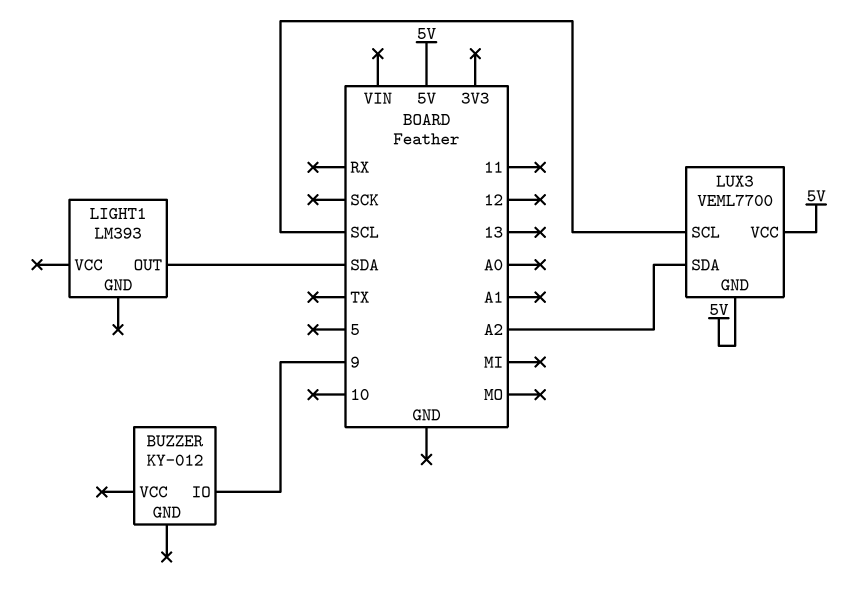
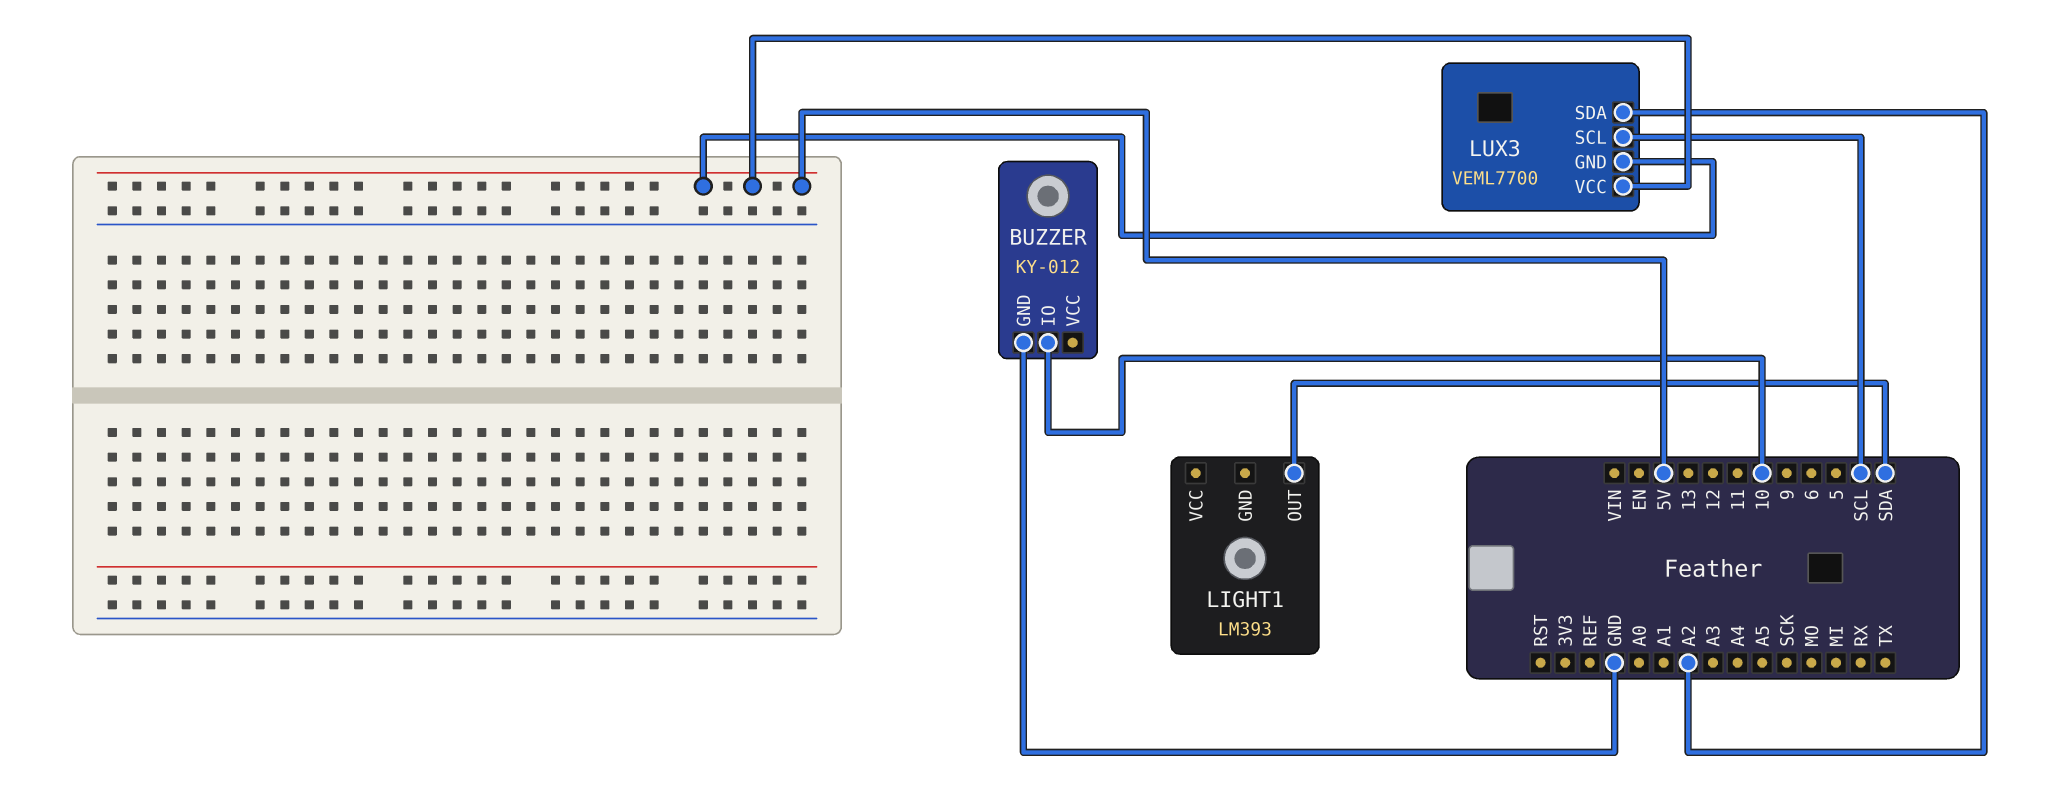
BUZZER pin GND: none -> GND
BUZZER pin IO: 9 -> 10

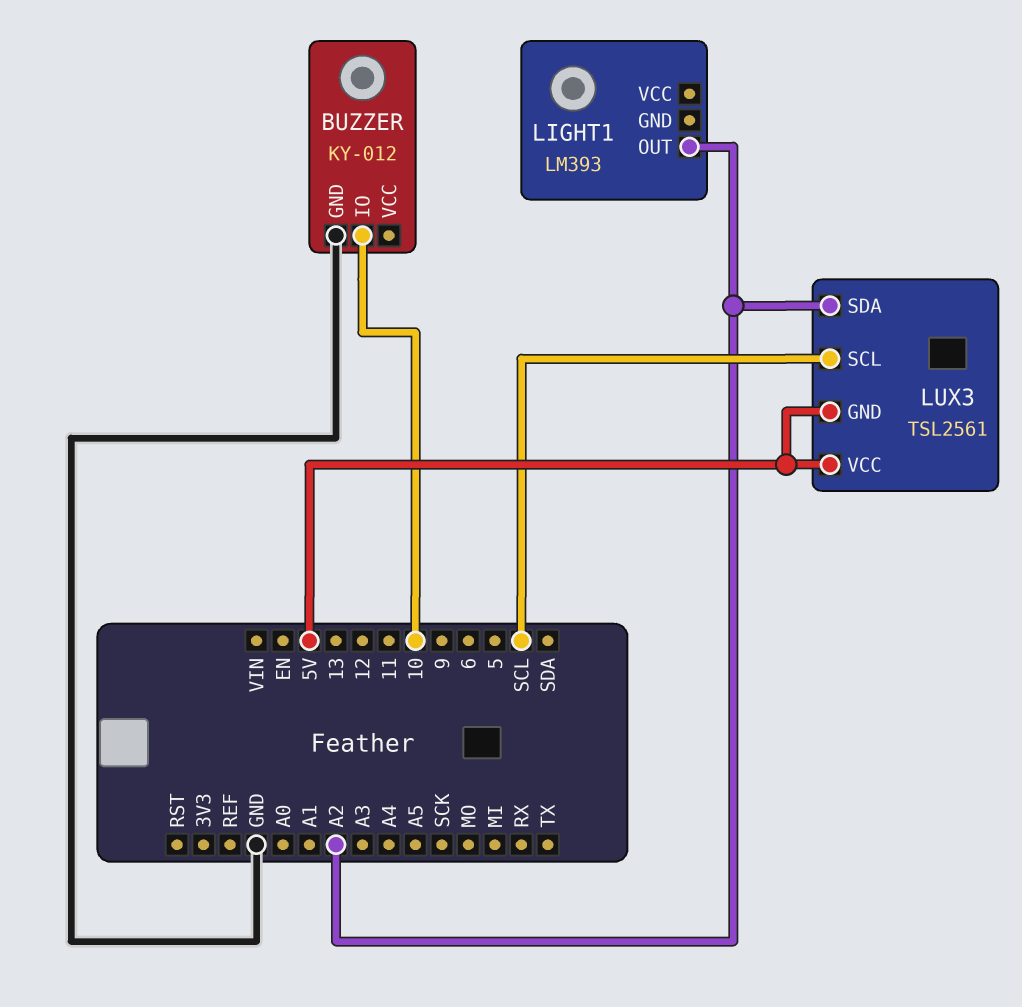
LIGHT1 pin OUT: SDA -> A2
LUX3: VEML7700 -> TSL2561

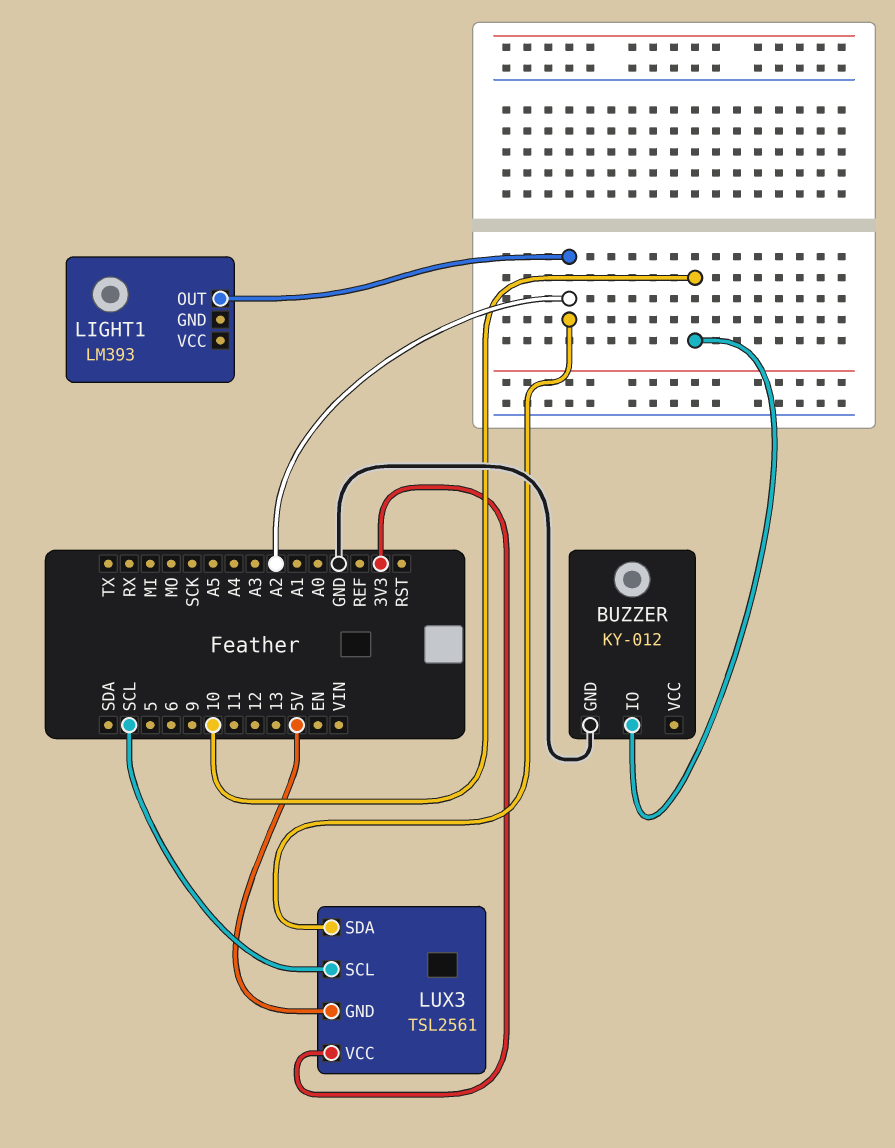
LUX3 pin VCC: 5V -> 3V3

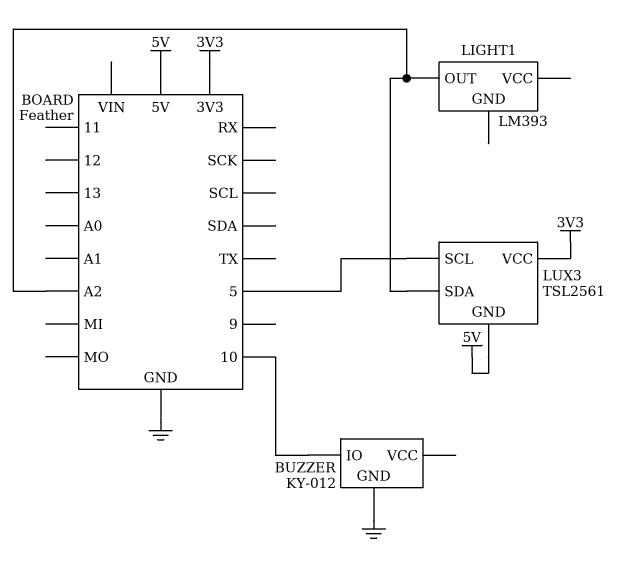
LUX3 pin SCL: SCL -> 5

